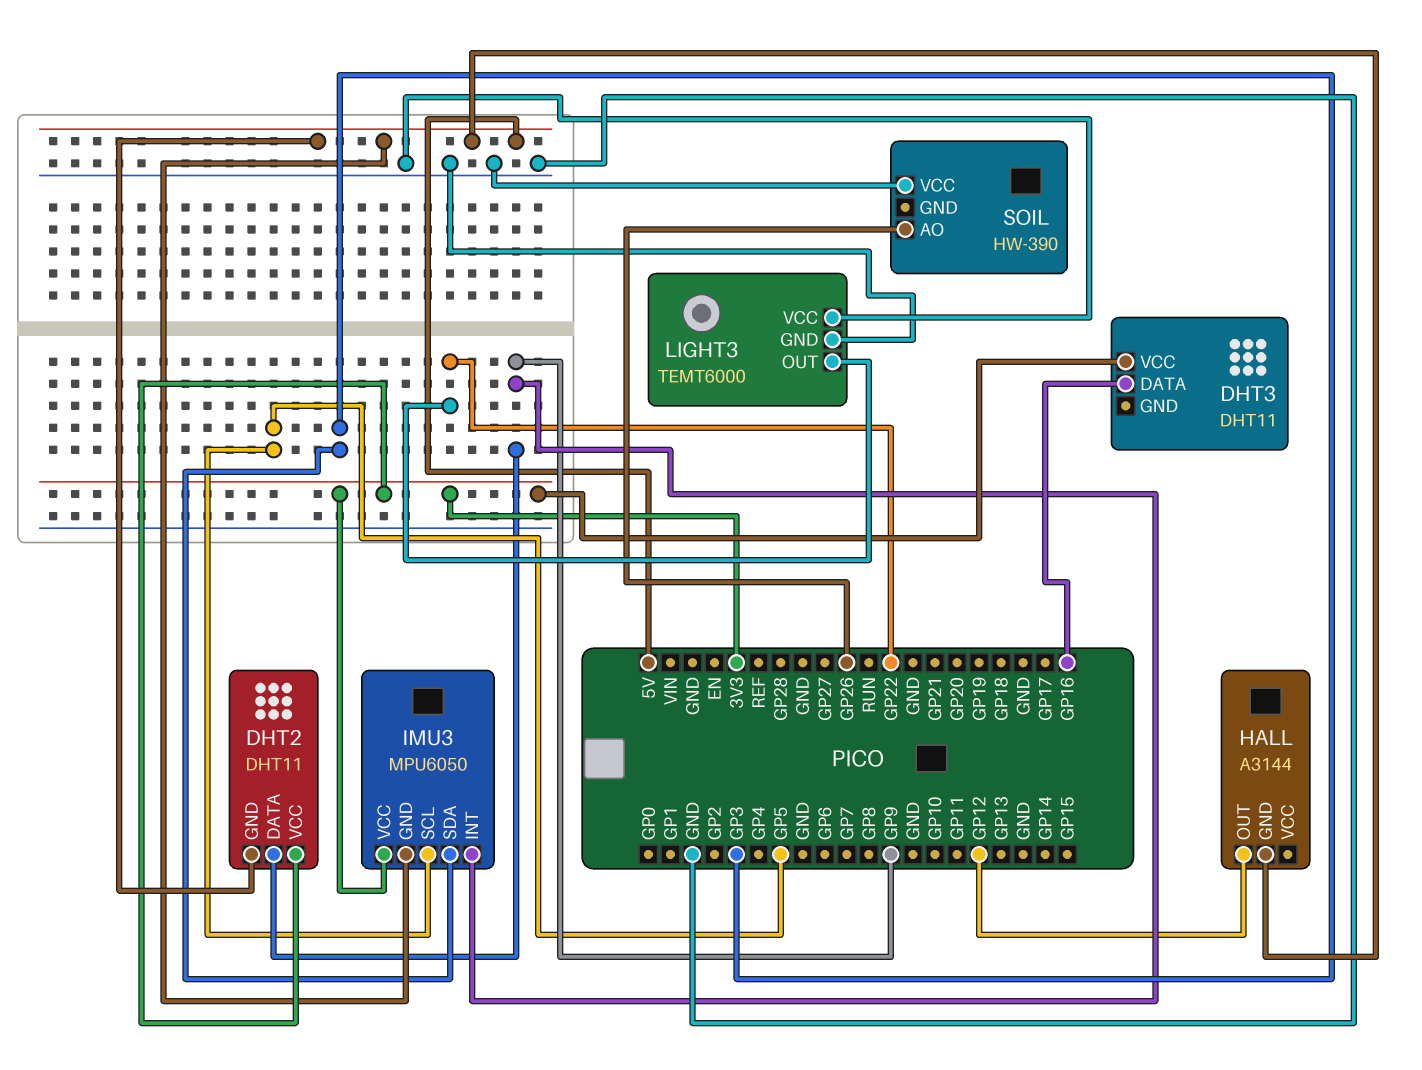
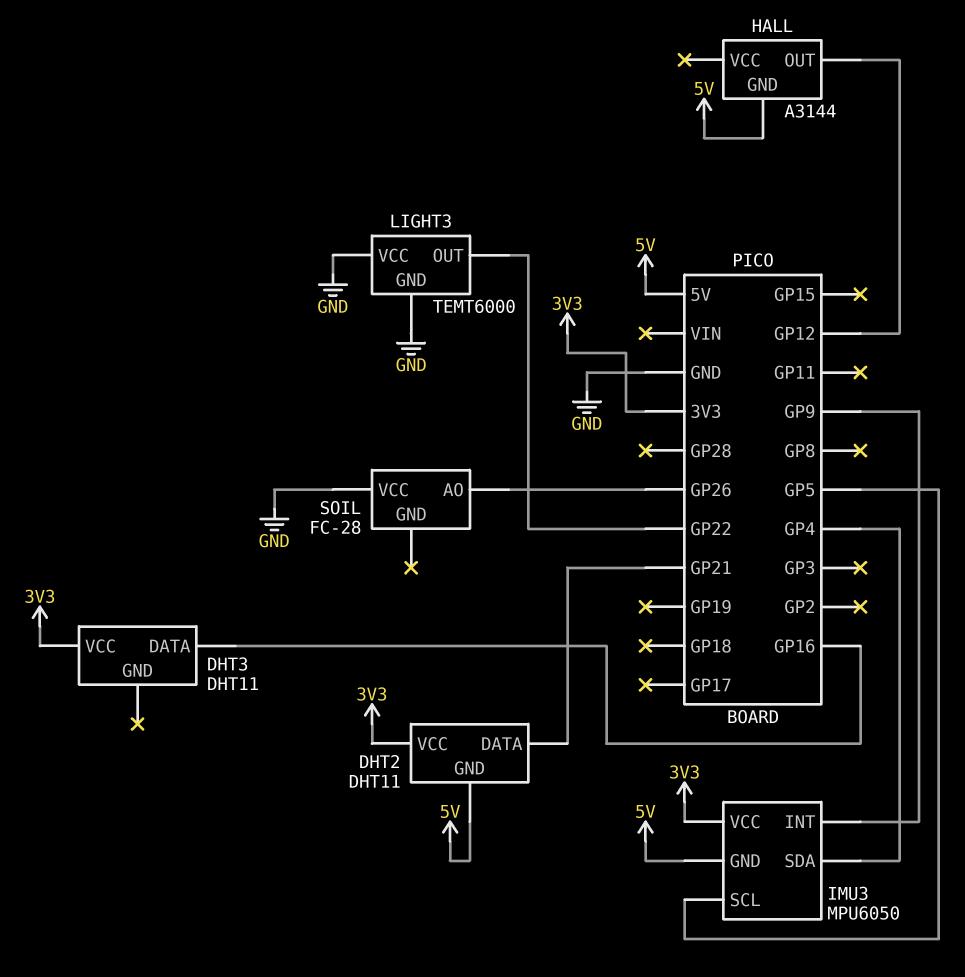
DHT2 pin DATA: GP9 -> GP21
IMU3 pin SDA: GP3 -> GP4
SOIL: HW-390 -> FC-28

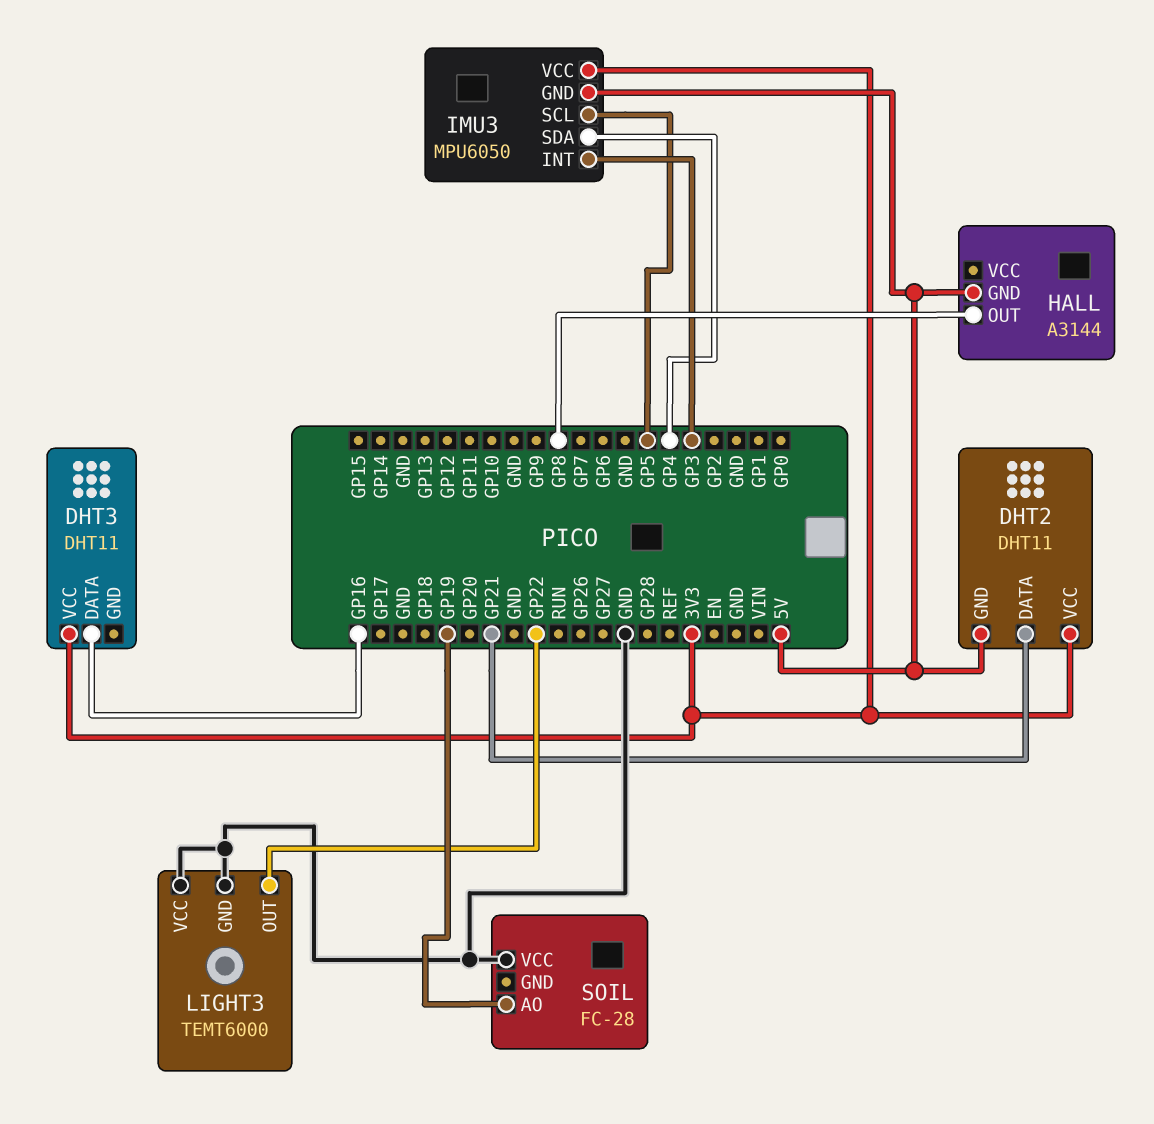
HALL pin OUT: GP12 -> GP8
IMU3 pin INT: GP9 -> GP3
SOIL pin AO: GP26 -> GP19

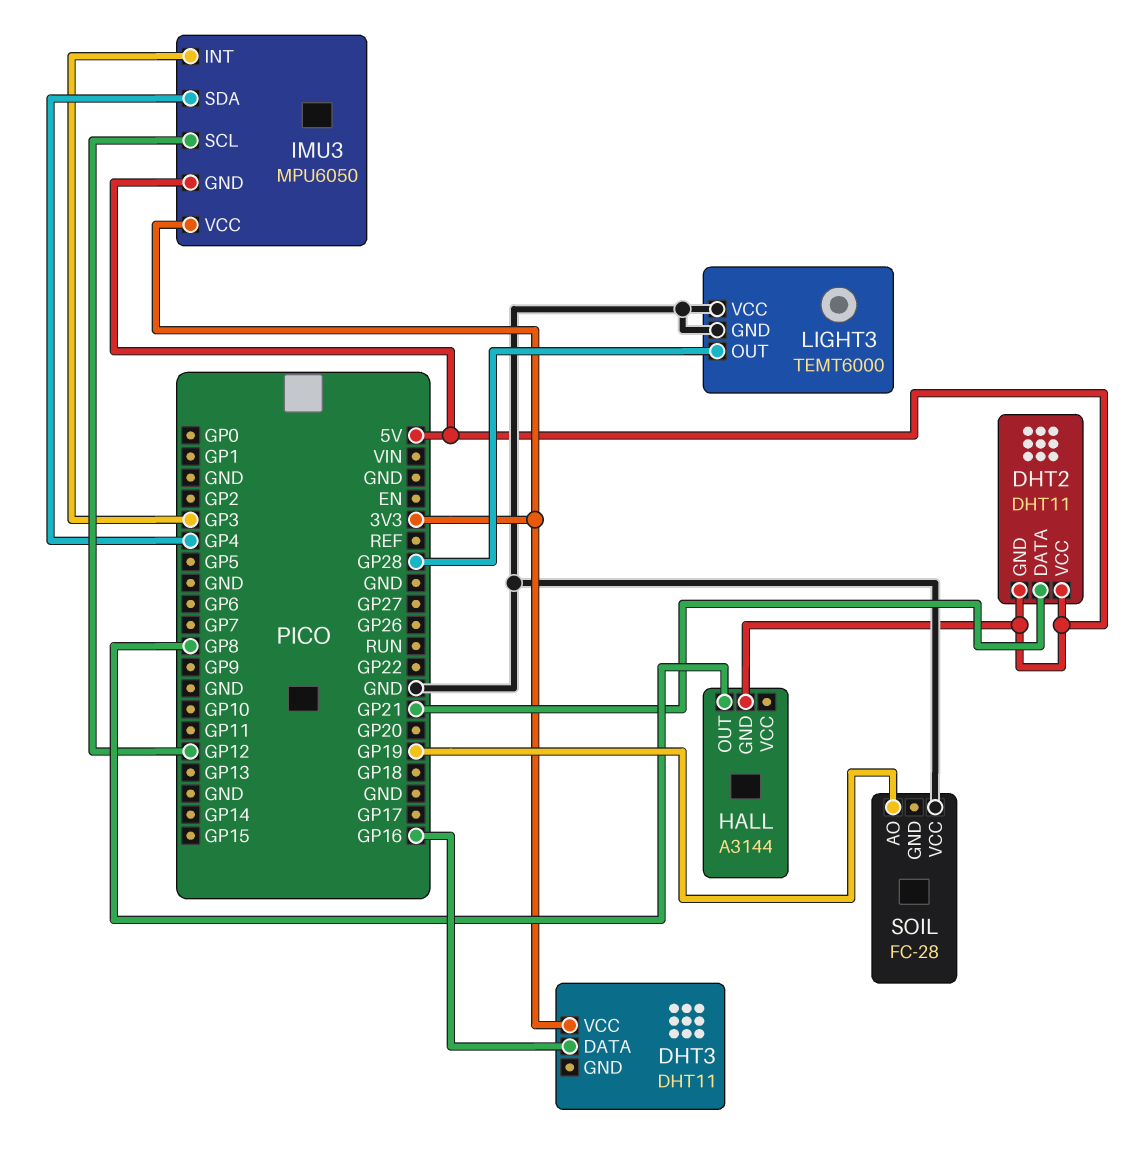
DHT2 pin VCC: 3V3 -> 5V
IMU3 pin SCL: GP5 -> GP12
LIGHT3 pin OUT: GP22 -> GP28

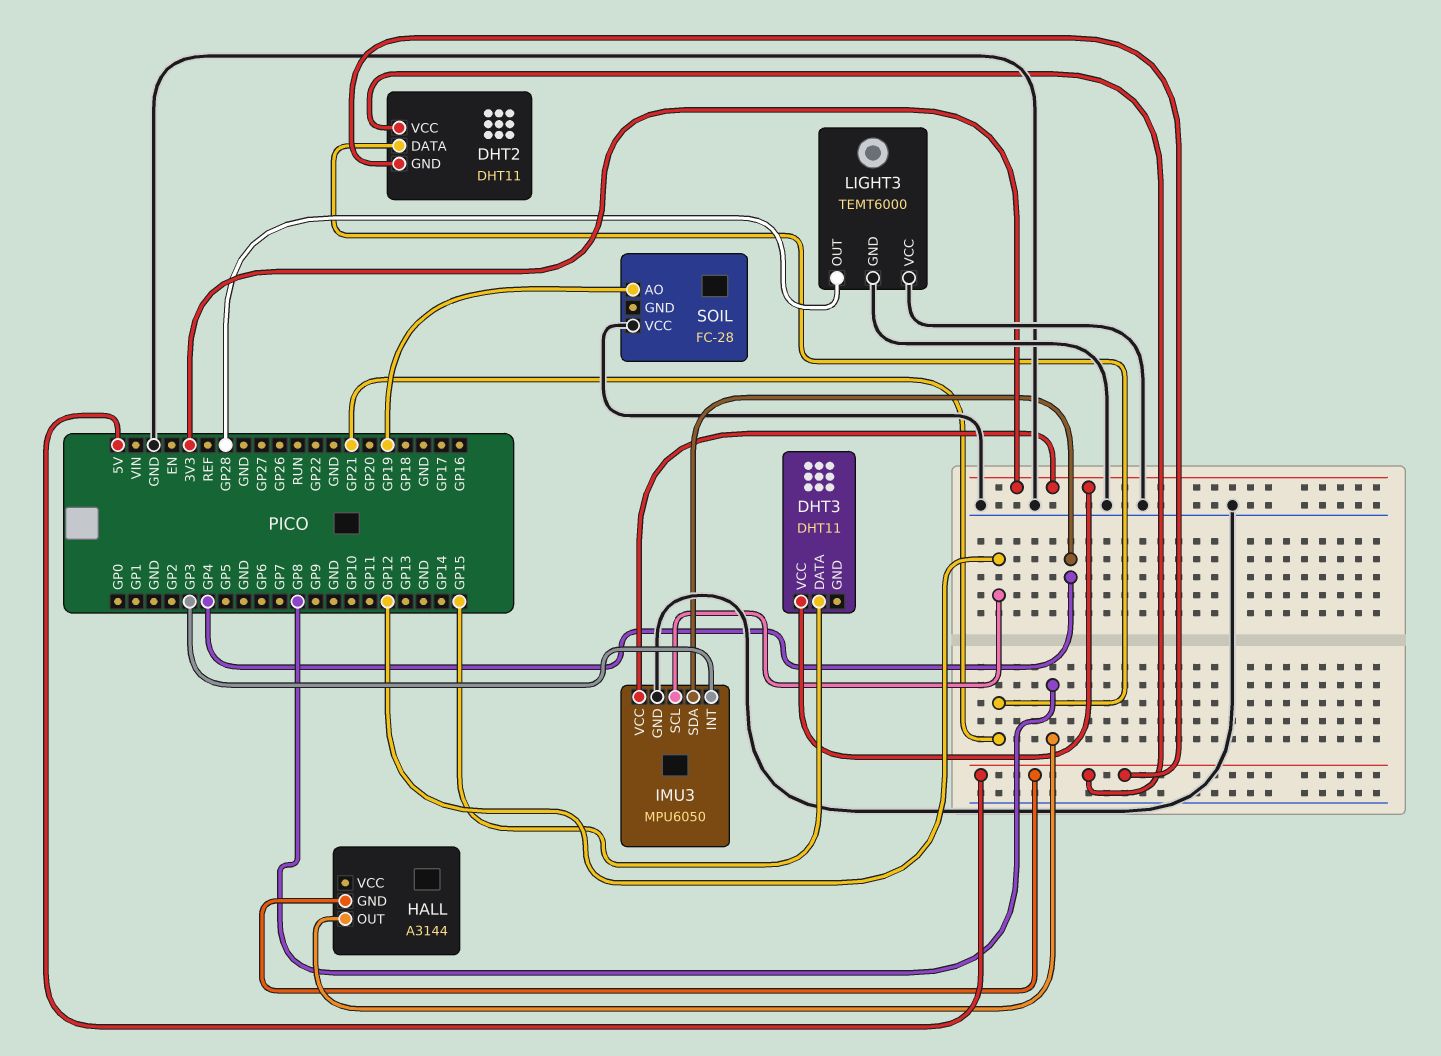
DHT3 pin DATA: GP16 -> GP15
IMU3 pin GND: 5V -> GND

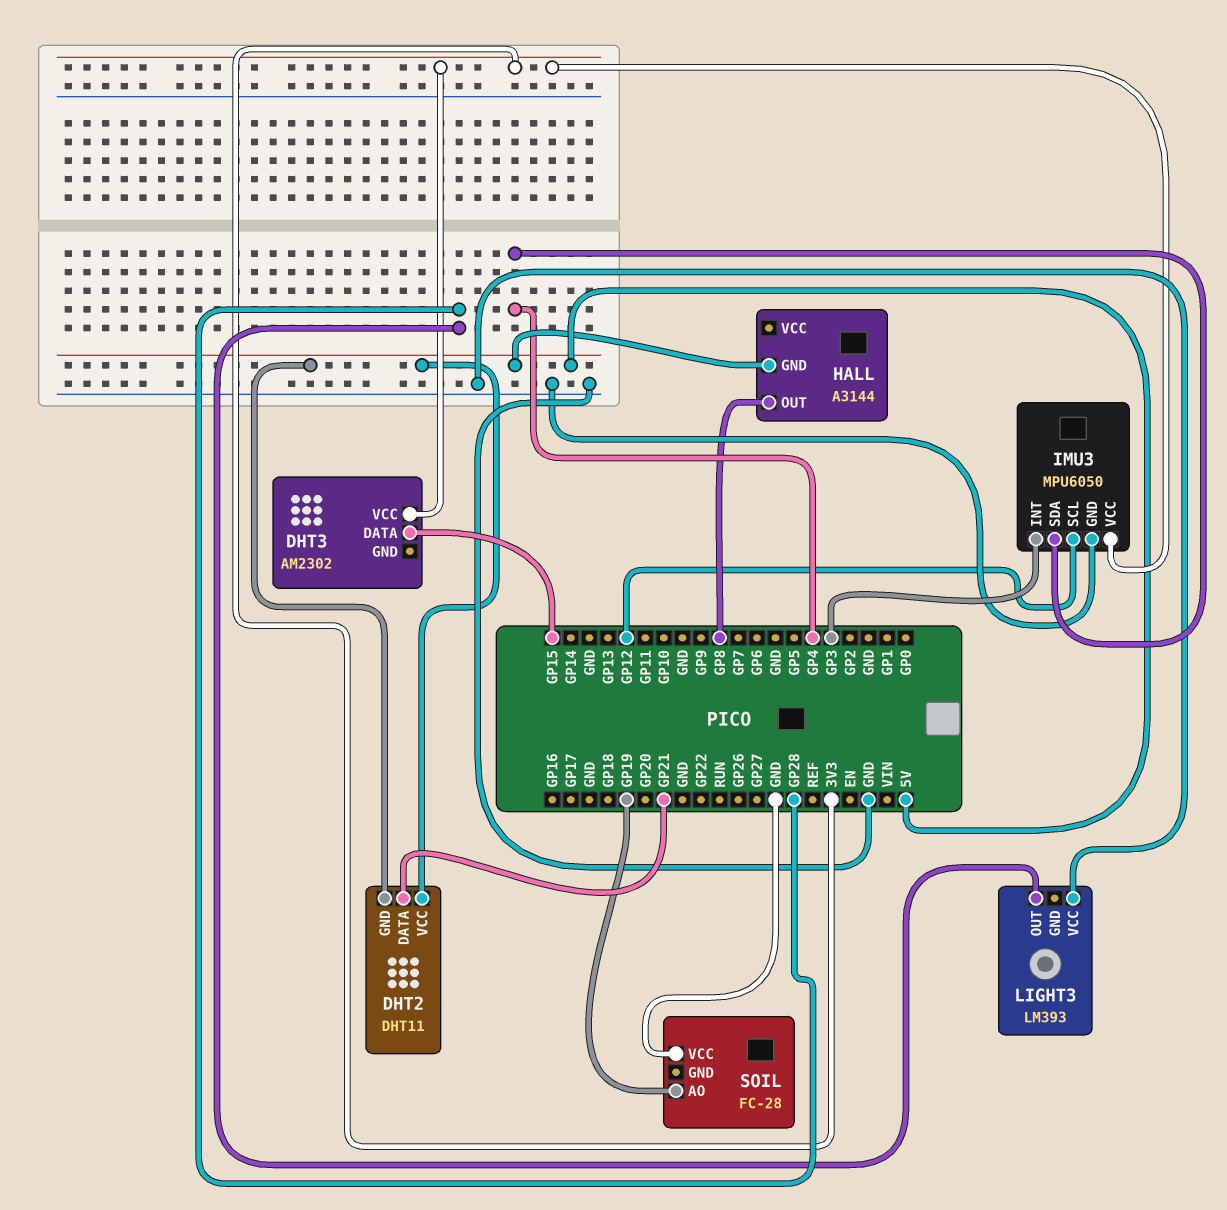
DHT3: DHT11 -> AM2302
LIGHT3: TEMT6000 -> LM393
LIGHT3 pin GND: GND -> none

